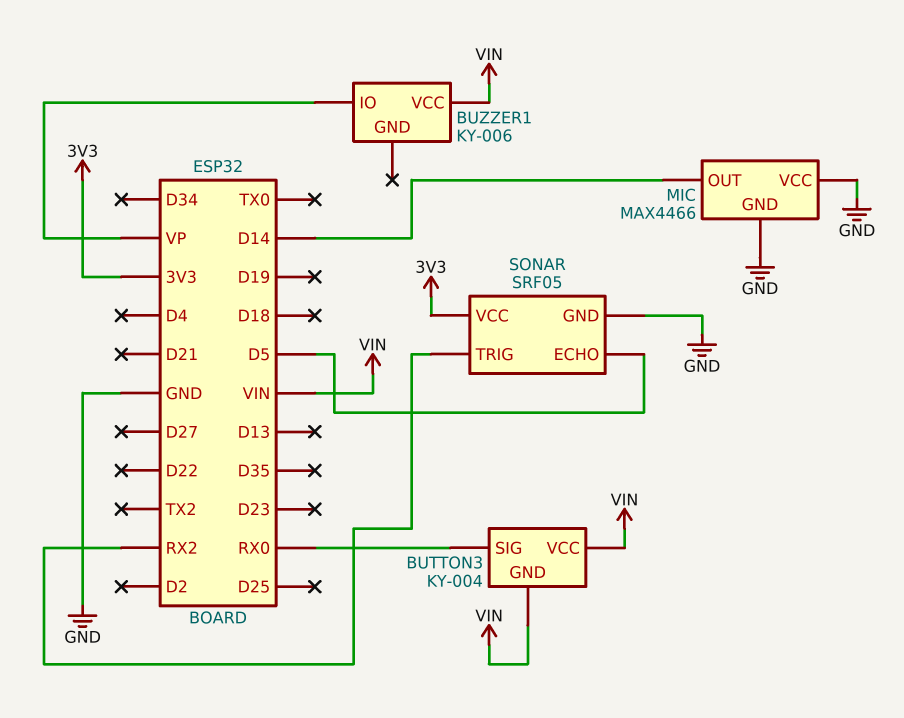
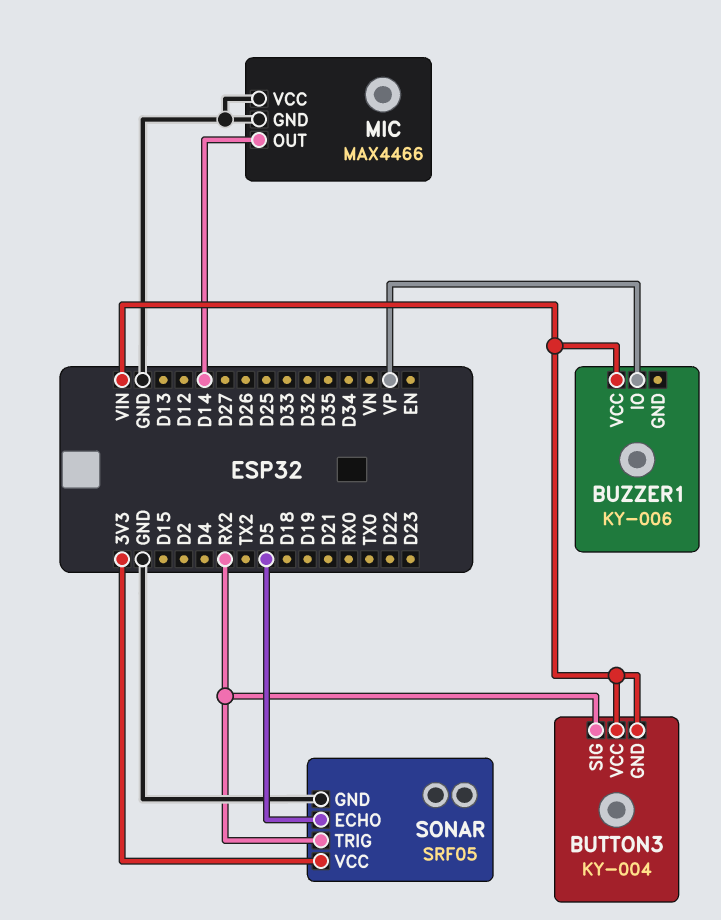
BUTTON3 pin SIG: RX0 -> RX2

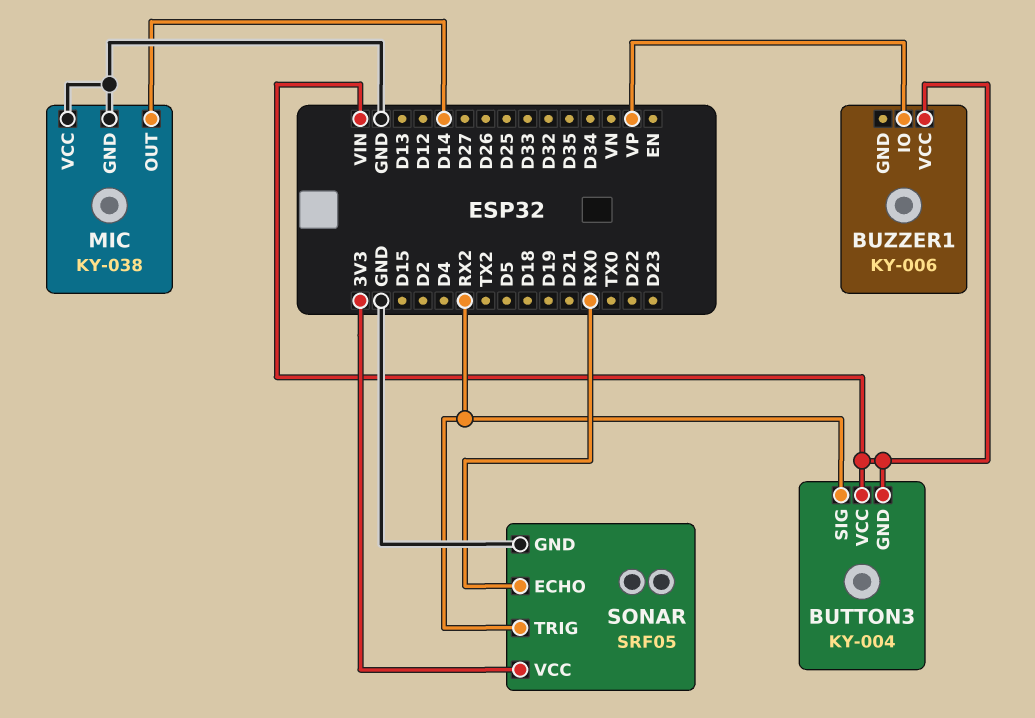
MIC: MAX4466 -> KY-038
SONAR pin ECHO: D5 -> RX0

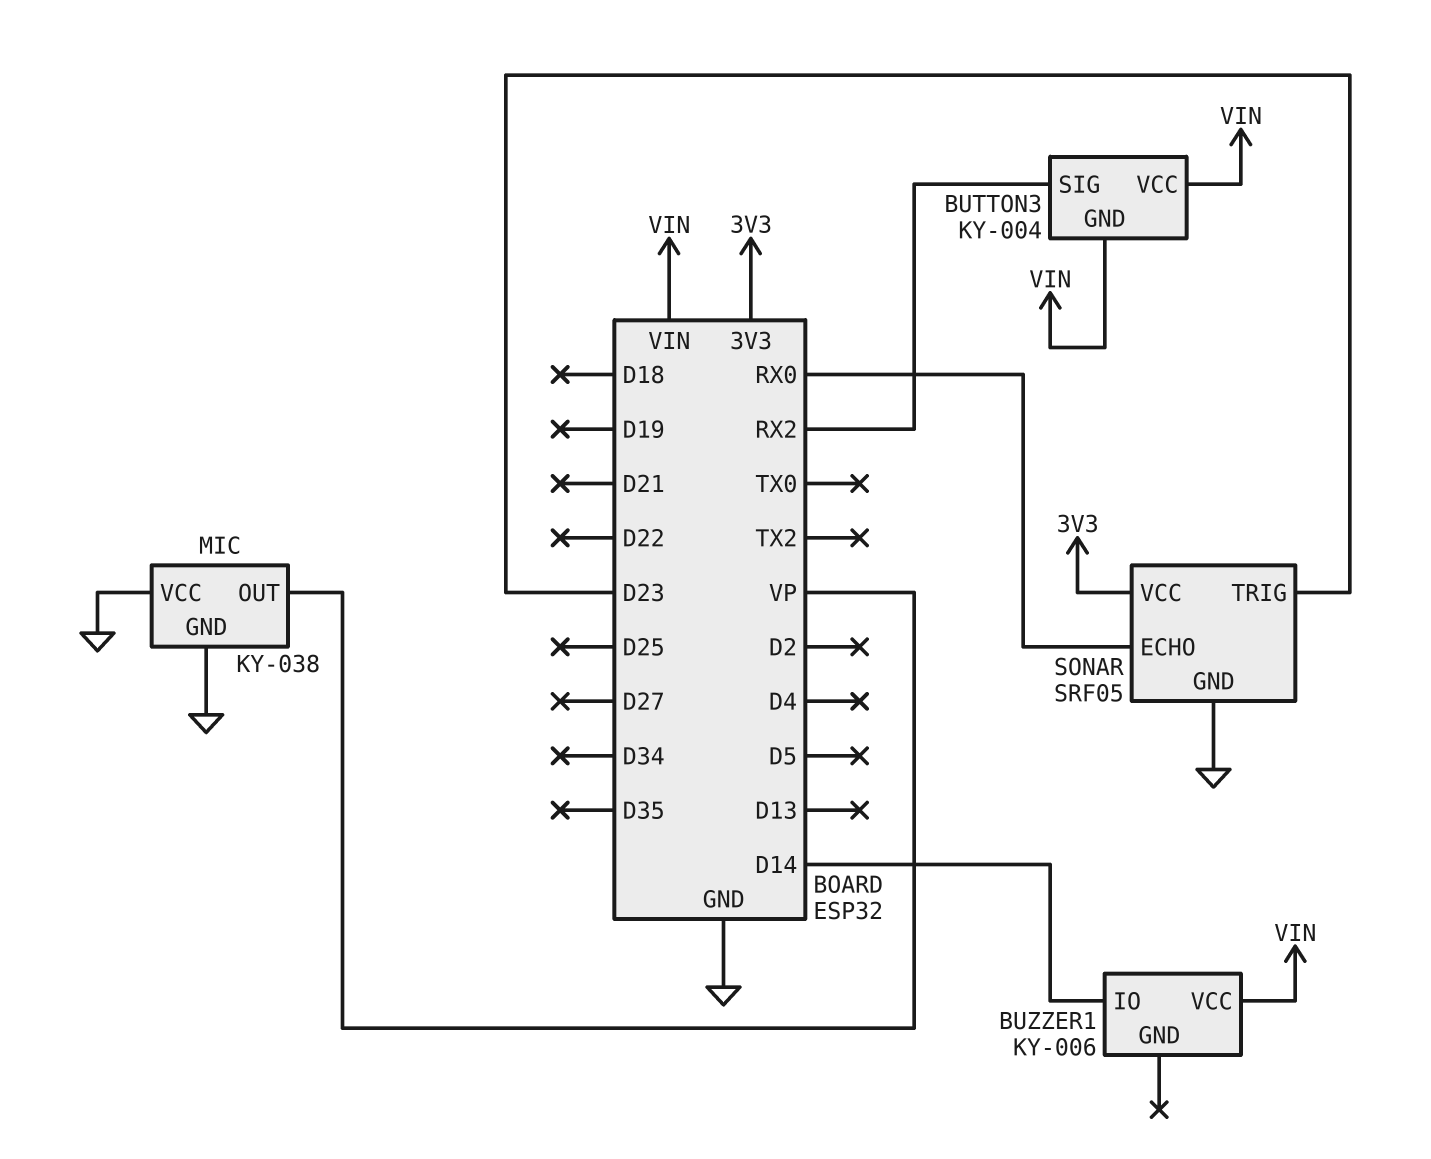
BUZZER1 pin IO: VP -> D14
MIC pin OUT: D14 -> VP
SONAR pin TRIG: RX2 -> D23

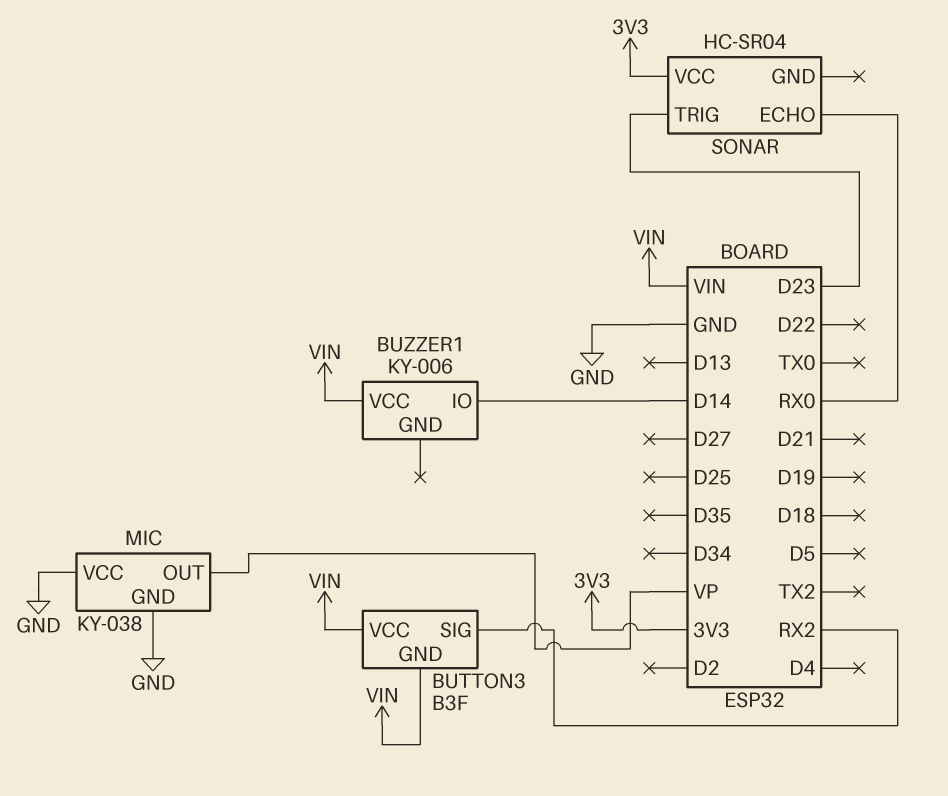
BUTTON3: KY-004 -> B3F
SONAR: SRF05 -> HC-SR04
SONAR pin GND: GND -> none

